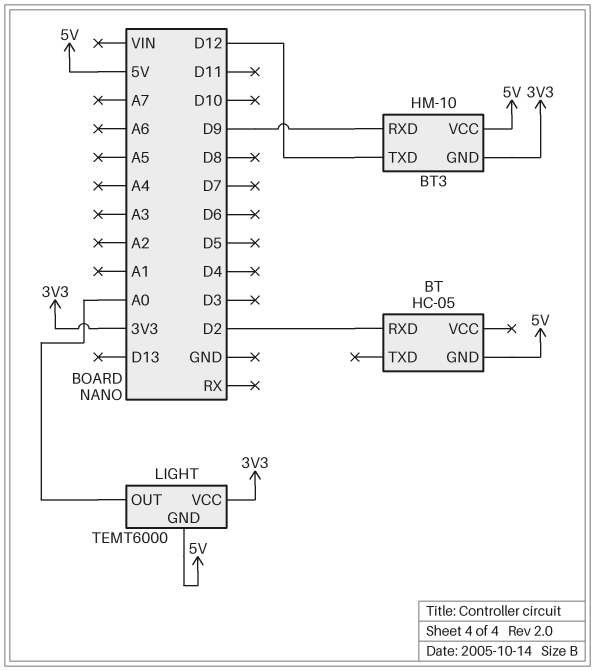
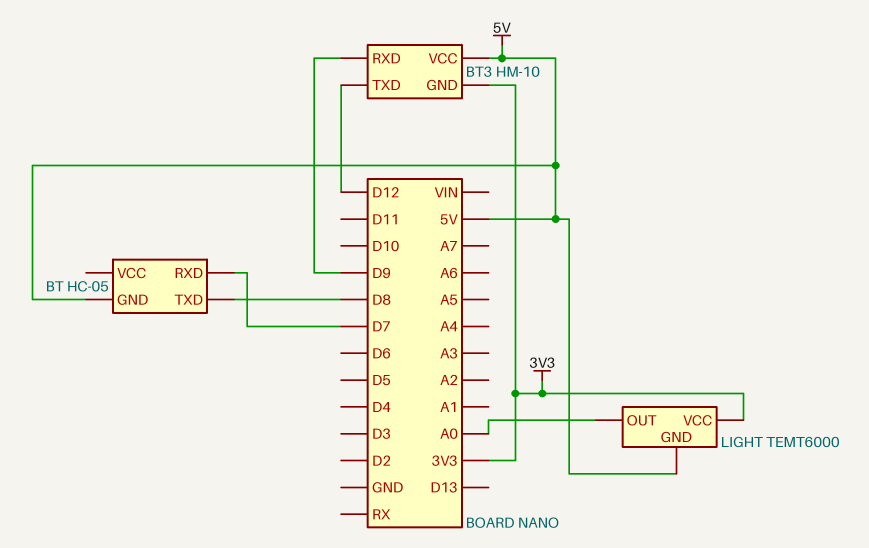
BT pin RXD: D2 -> D7
BT pin TXD: none -> D8

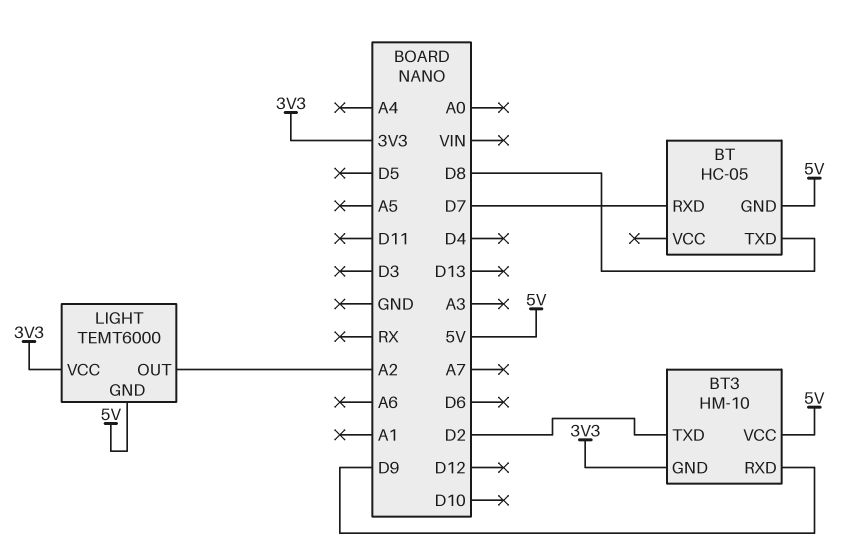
BT3 pin TXD: D12 -> D2
LIGHT pin OUT: A0 -> A2

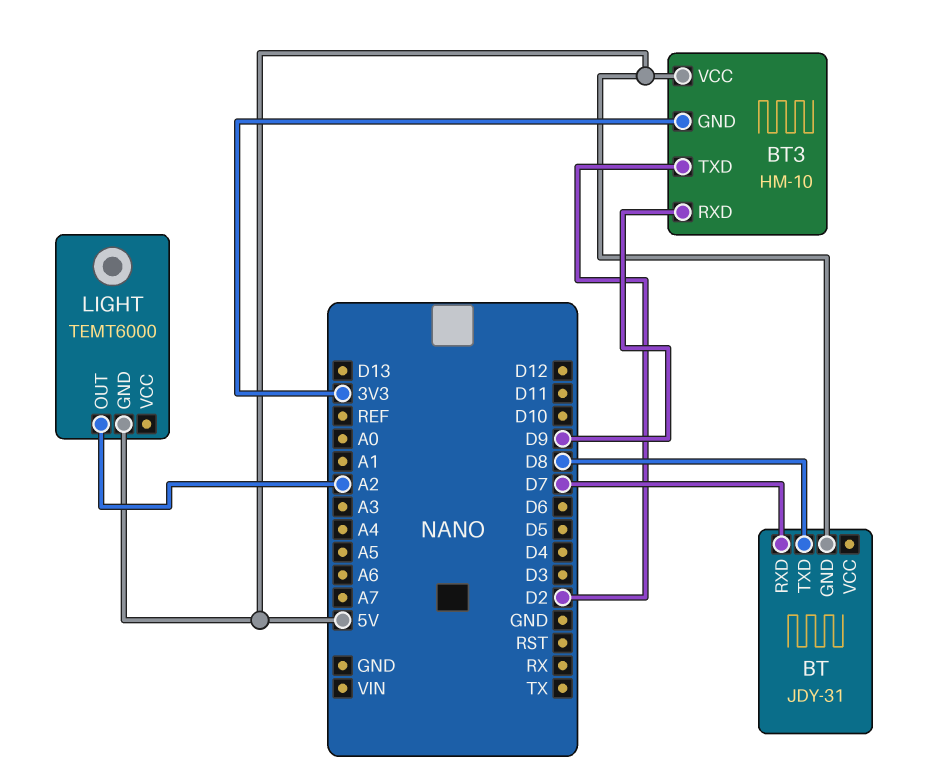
BT: HC-05 -> JDY-31
LIGHT pin VCC: 3V3 -> none

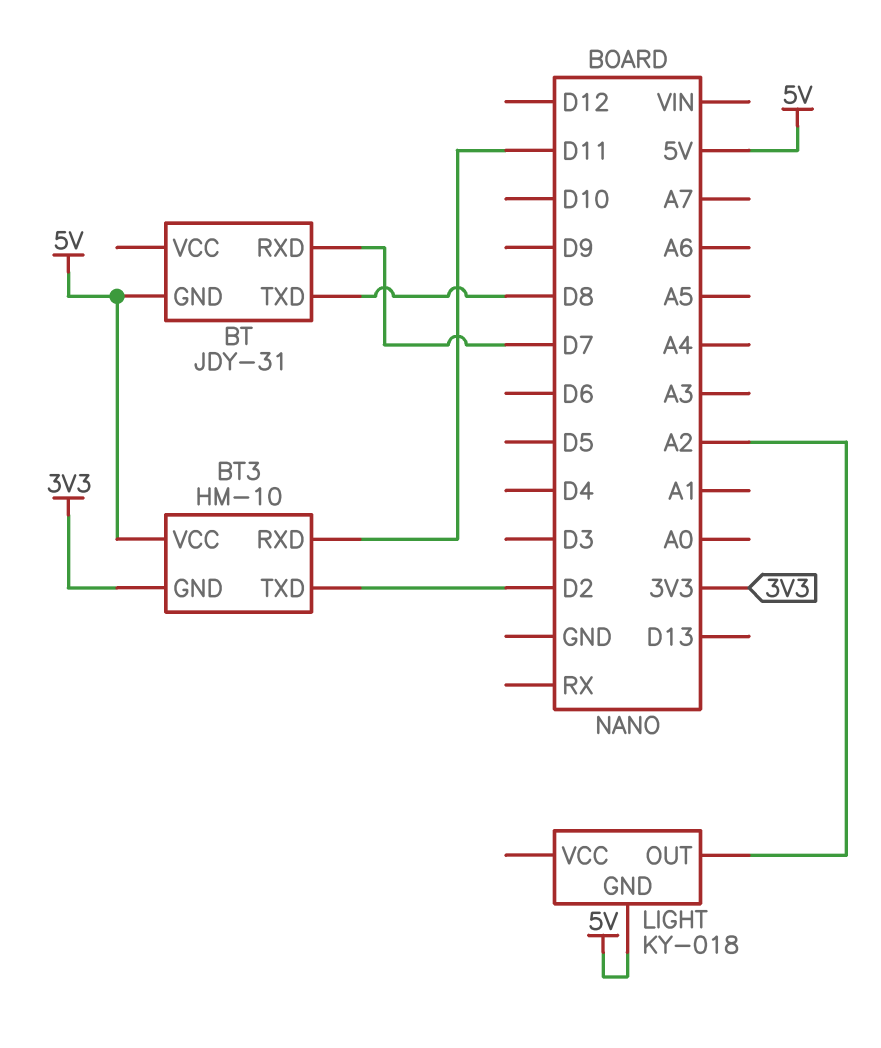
BT3 pin RXD: D9 -> D11
LIGHT: TEMT6000 -> KY-018

